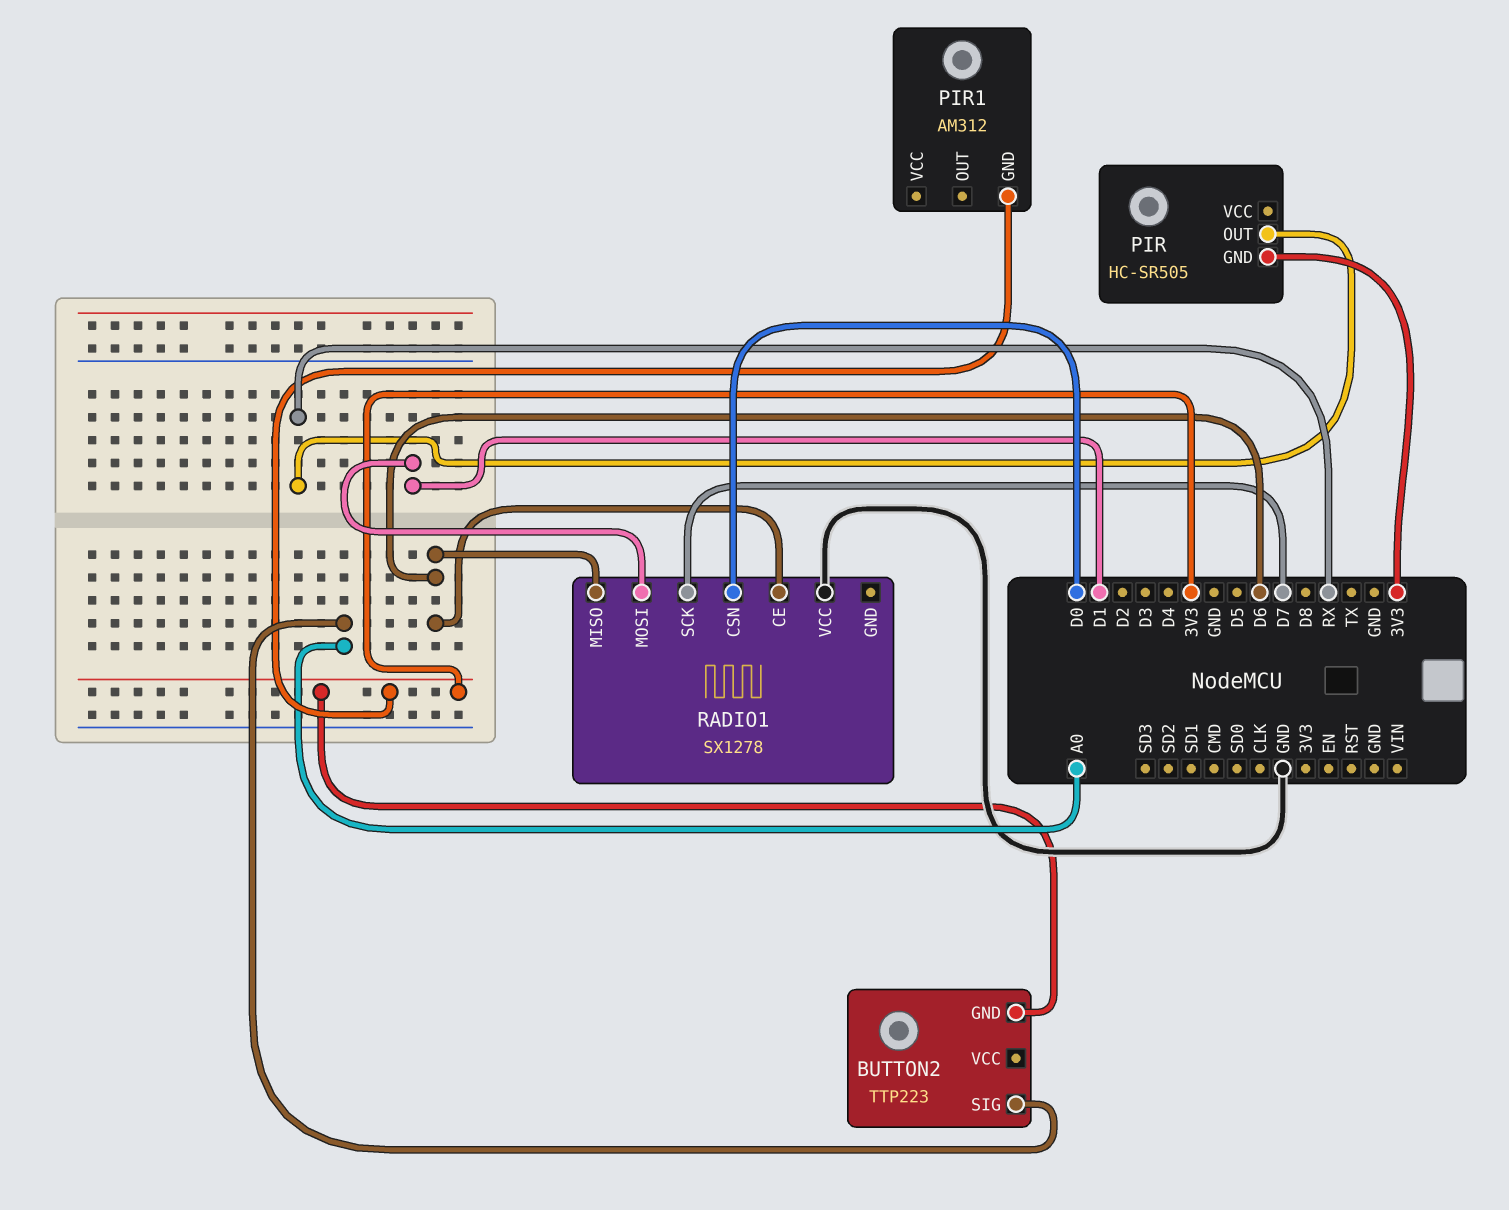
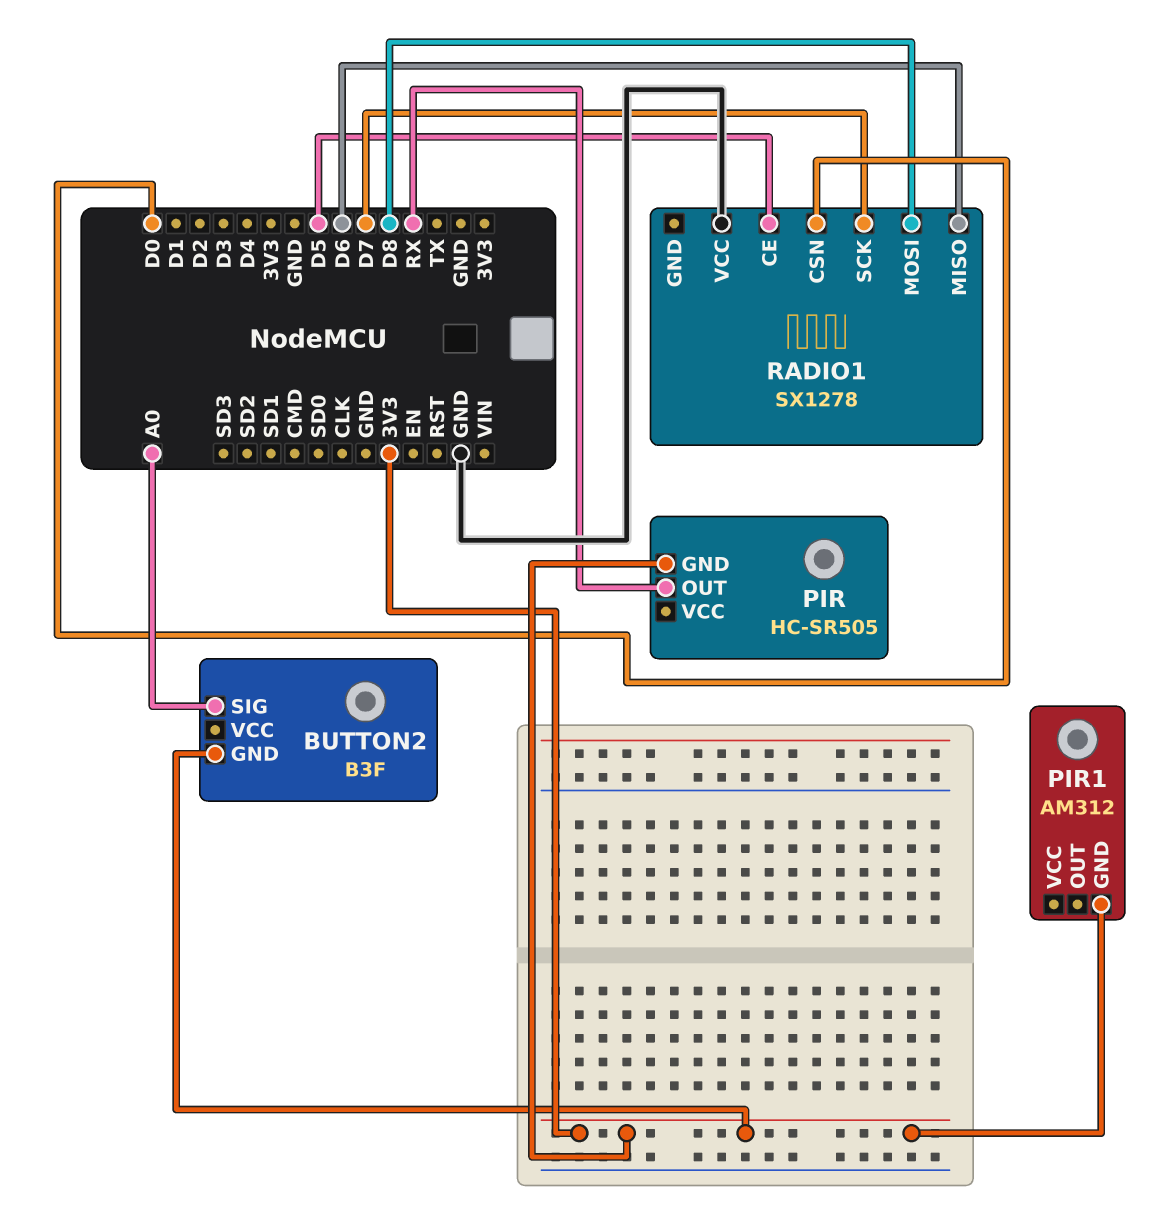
BUTTON2: TTP223 -> B3F
RADIO1 pin CE: D6 -> D5
RADIO1 pin MOSI: D1 -> D8

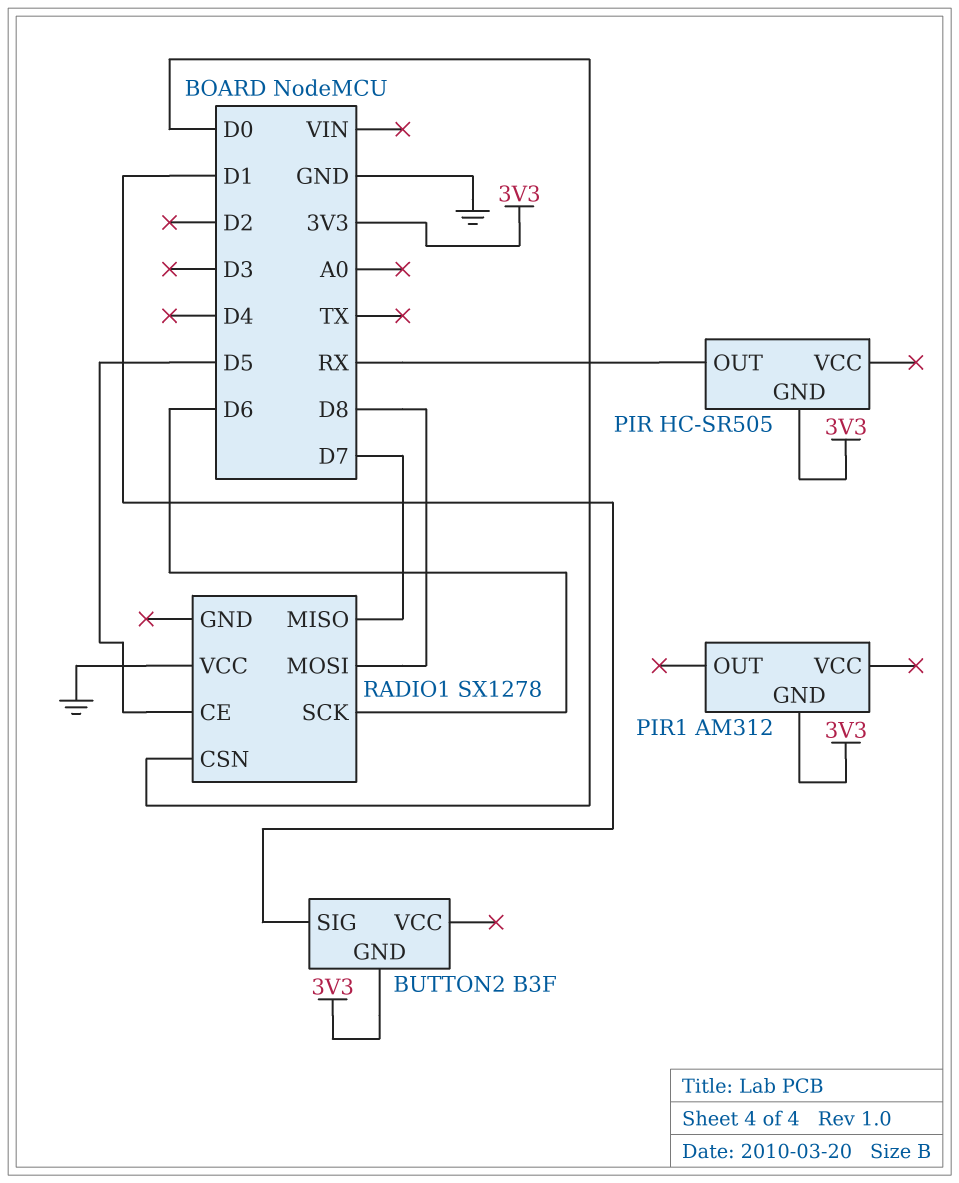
BUTTON2 pin SIG: A0 -> D1
RADIO1 pin MISO: D6 -> D7
RADIO1 pin SCK: D7 -> D6

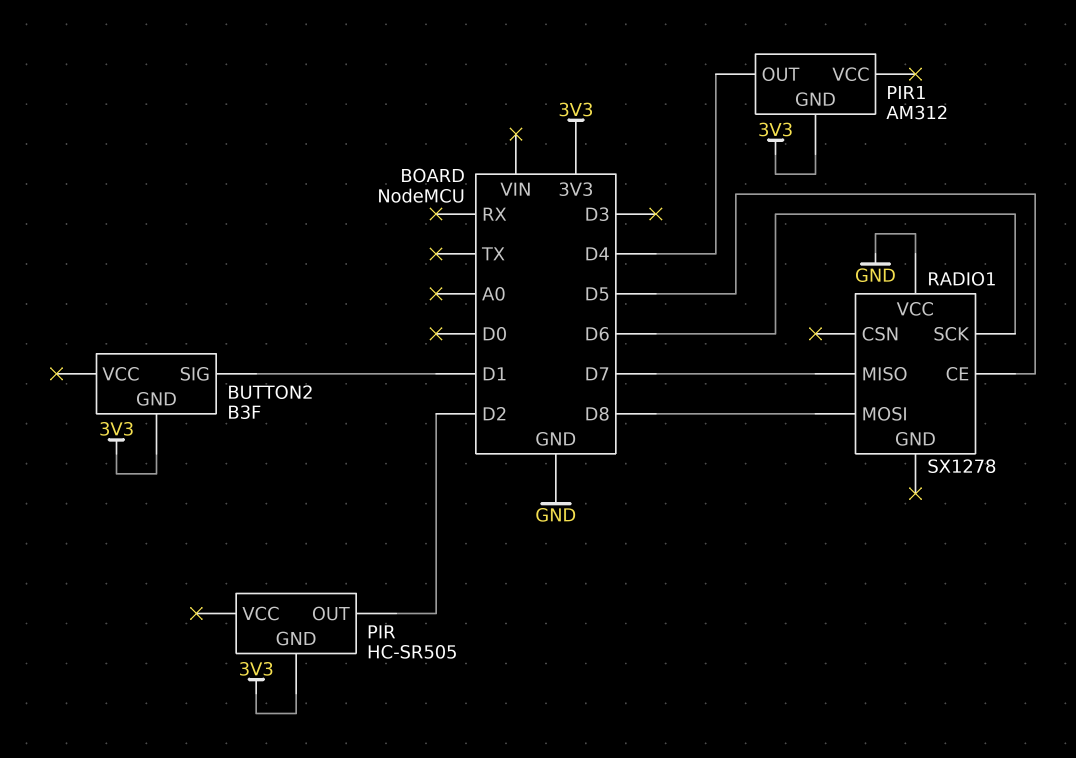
PIR pin OUT: RX -> D2
PIR1 pin OUT: none -> D4
RADIO1 pin CSN: D0 -> none

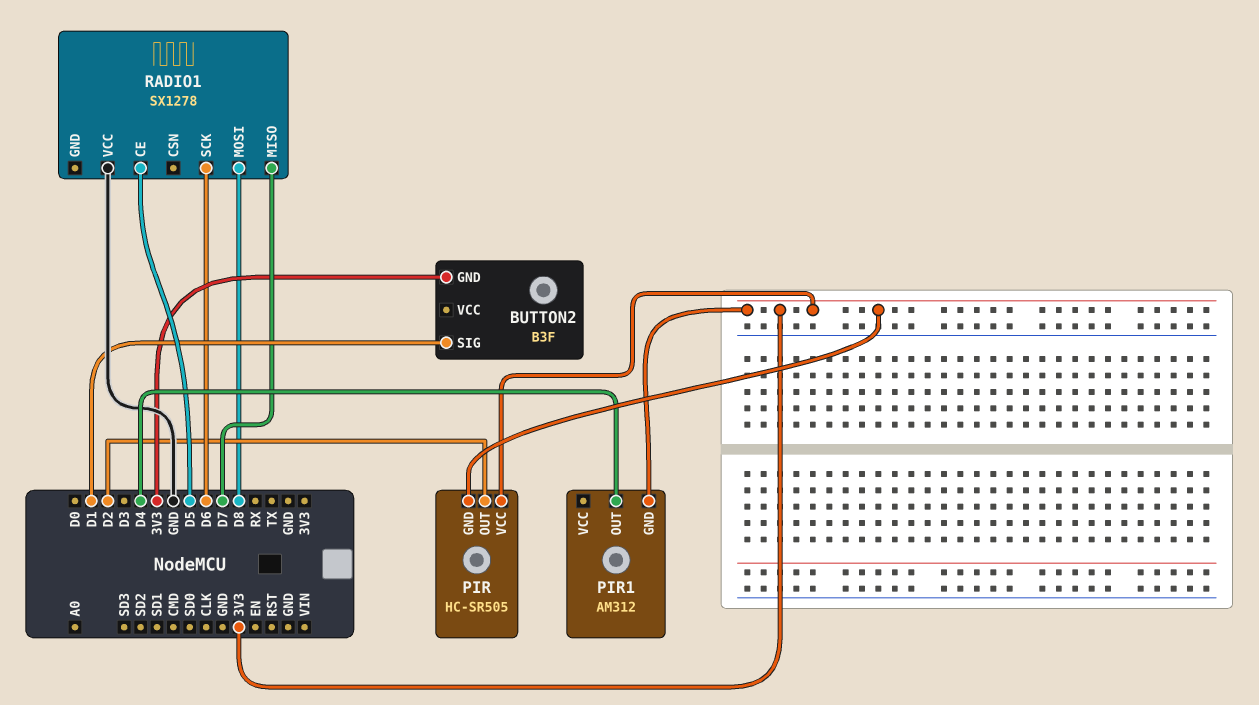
PIR pin VCC: none -> 3V3

